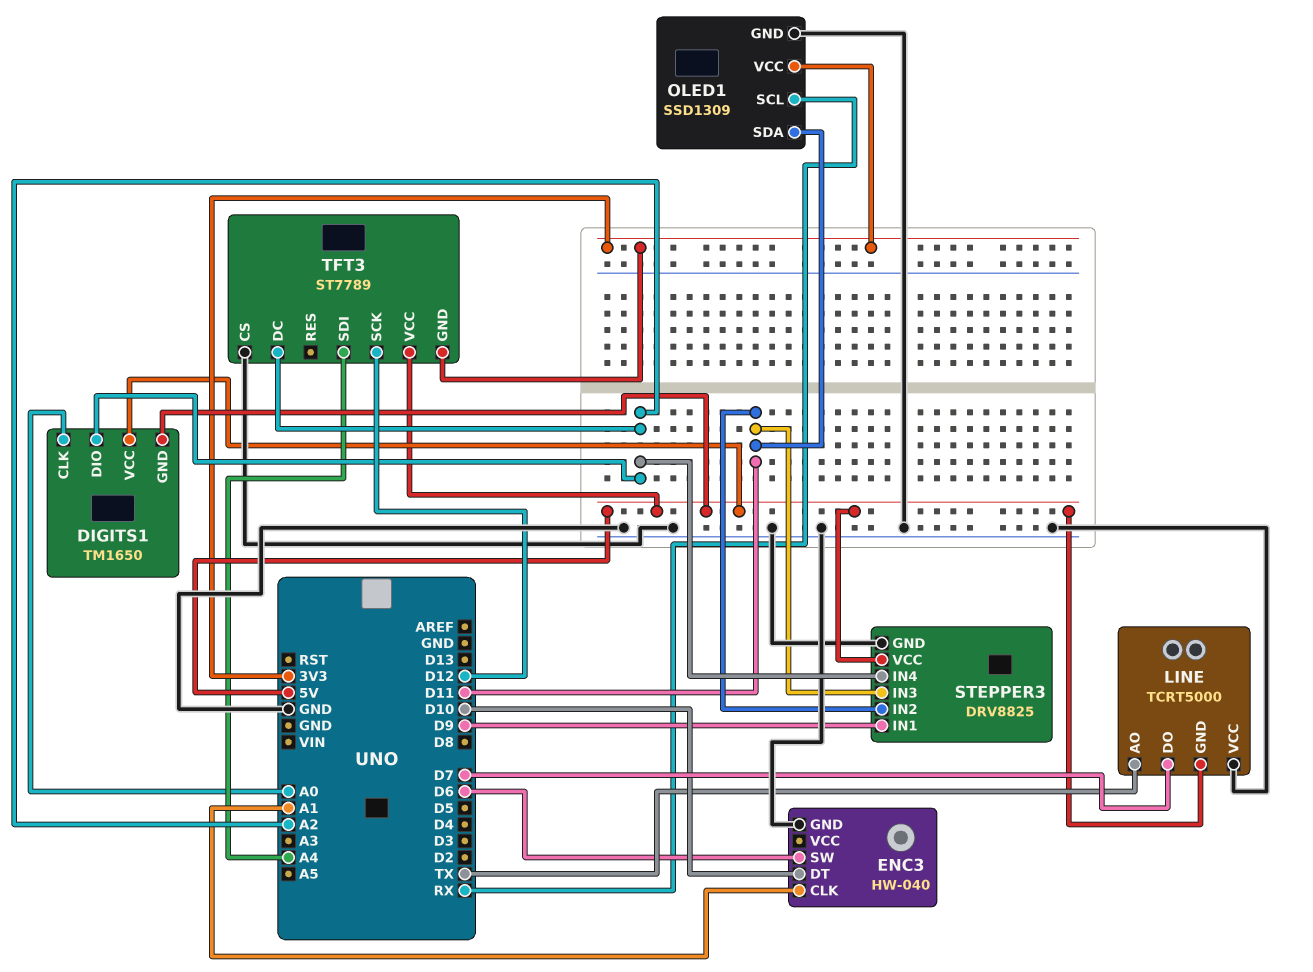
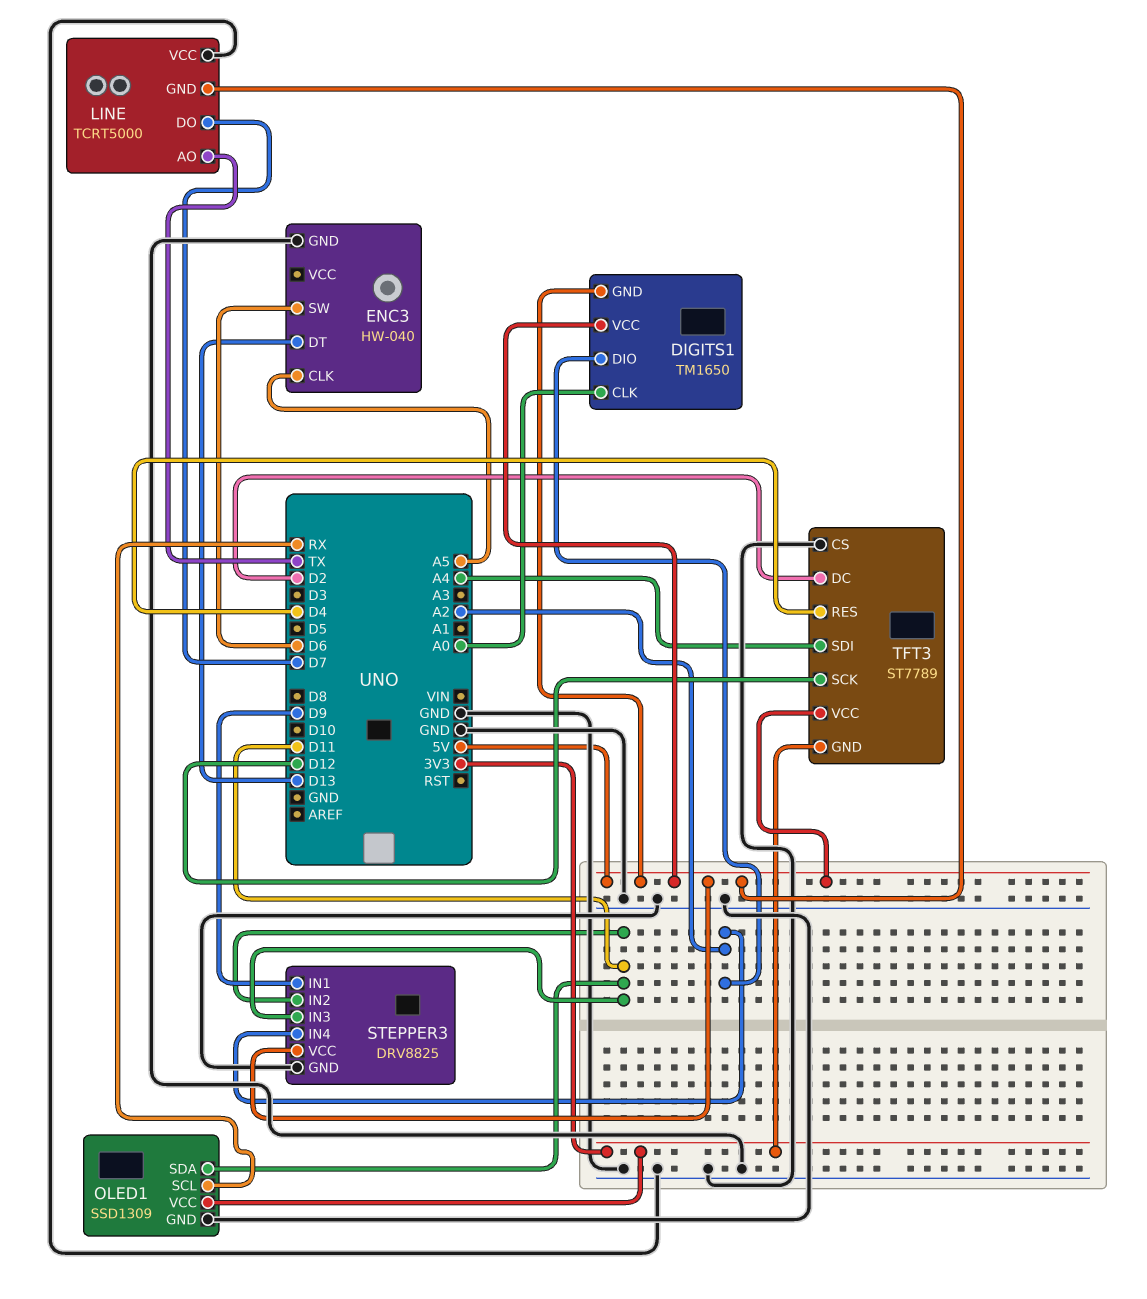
ENC3 pin CLK: A1 -> A5
ENC3 pin DT: D10 -> D13
TFT3 pin DC: A2 -> D2
TFT3 pin RES: none -> D4

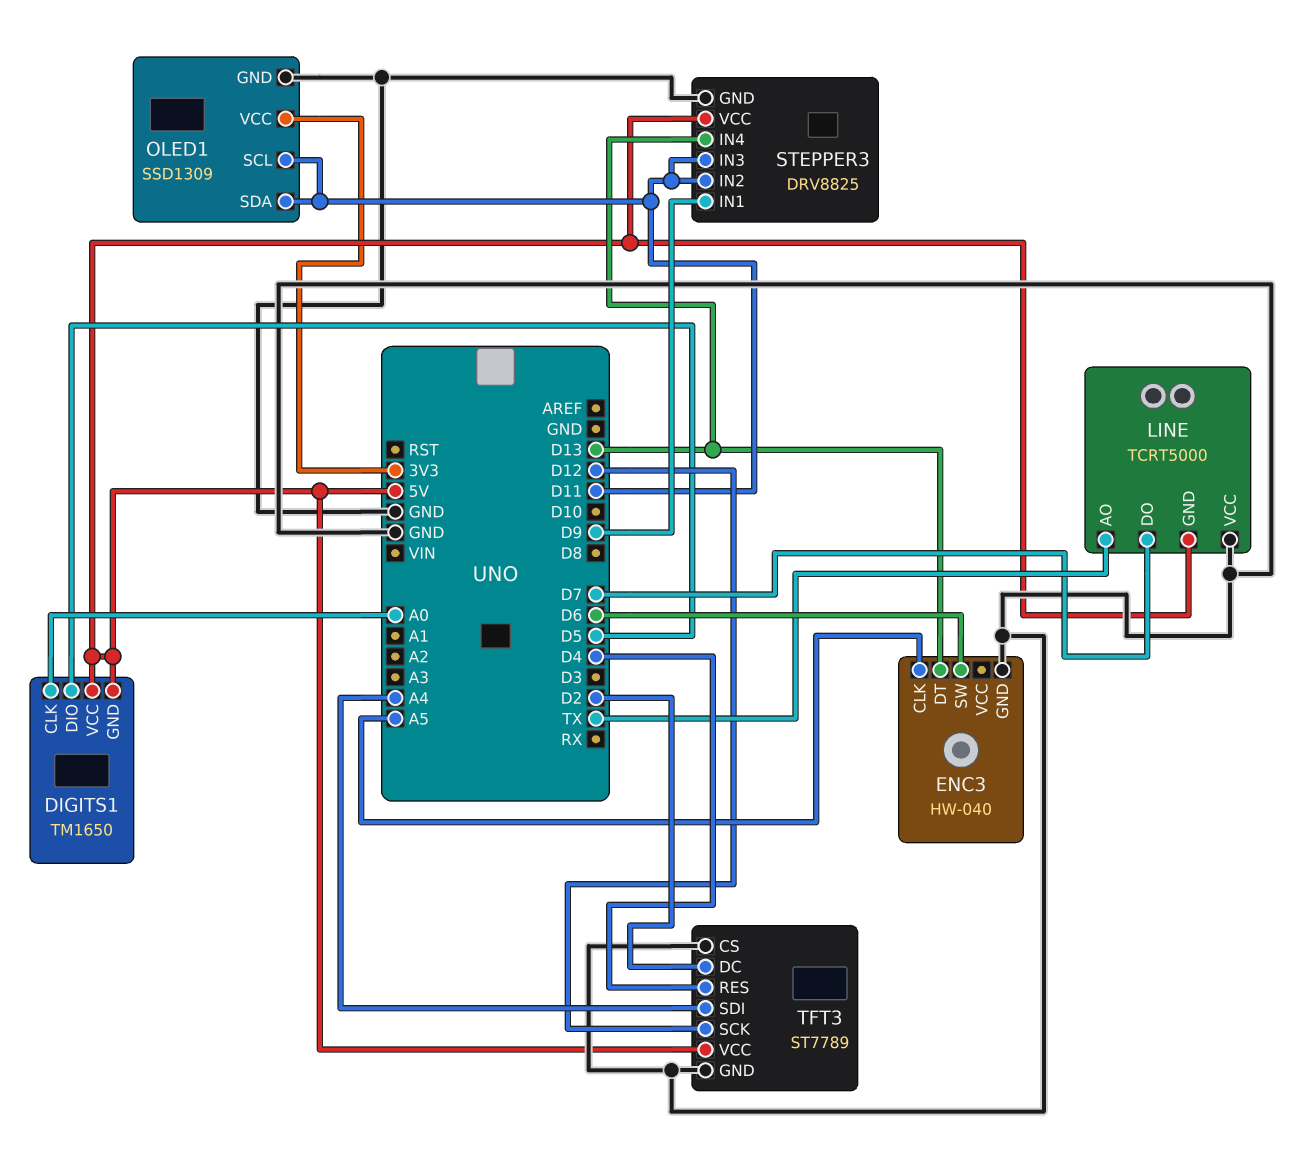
DIGITS1 pin DIO: A2 -> D5
OLED1 pin SCL: RX -> D11
STEPPER3 pin IN4: A2 -> D13
TFT3 pin GND: 3V3 -> GND

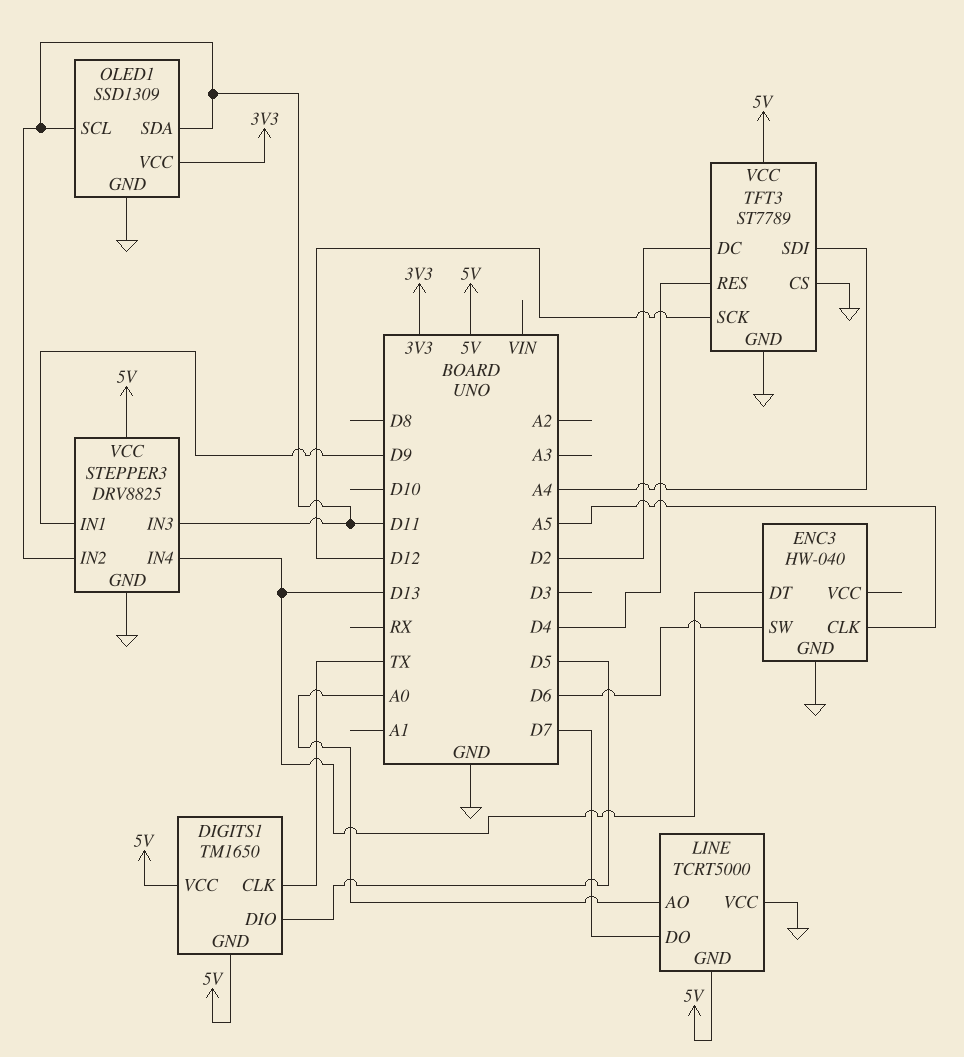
DIGITS1 pin CLK: A0 -> TX
LINE pin AO: TX -> A0

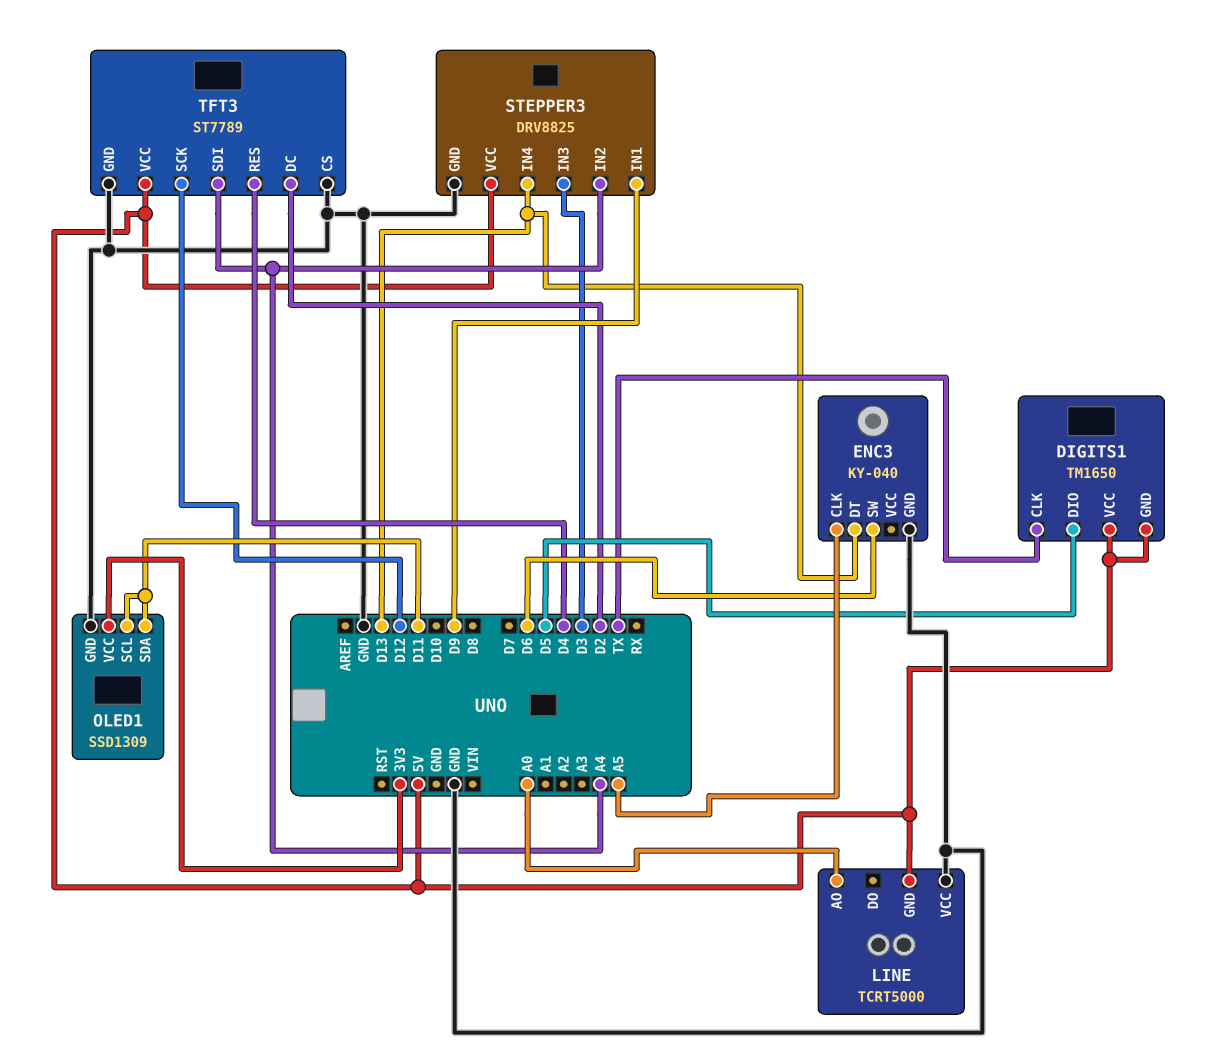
ENC3: HW-040 -> KY-040
LINE pin DO: D7 -> none
STEPPER3 pin IN2: D11 -> A4
STEPPER3 pin IN3: D11 -> D3

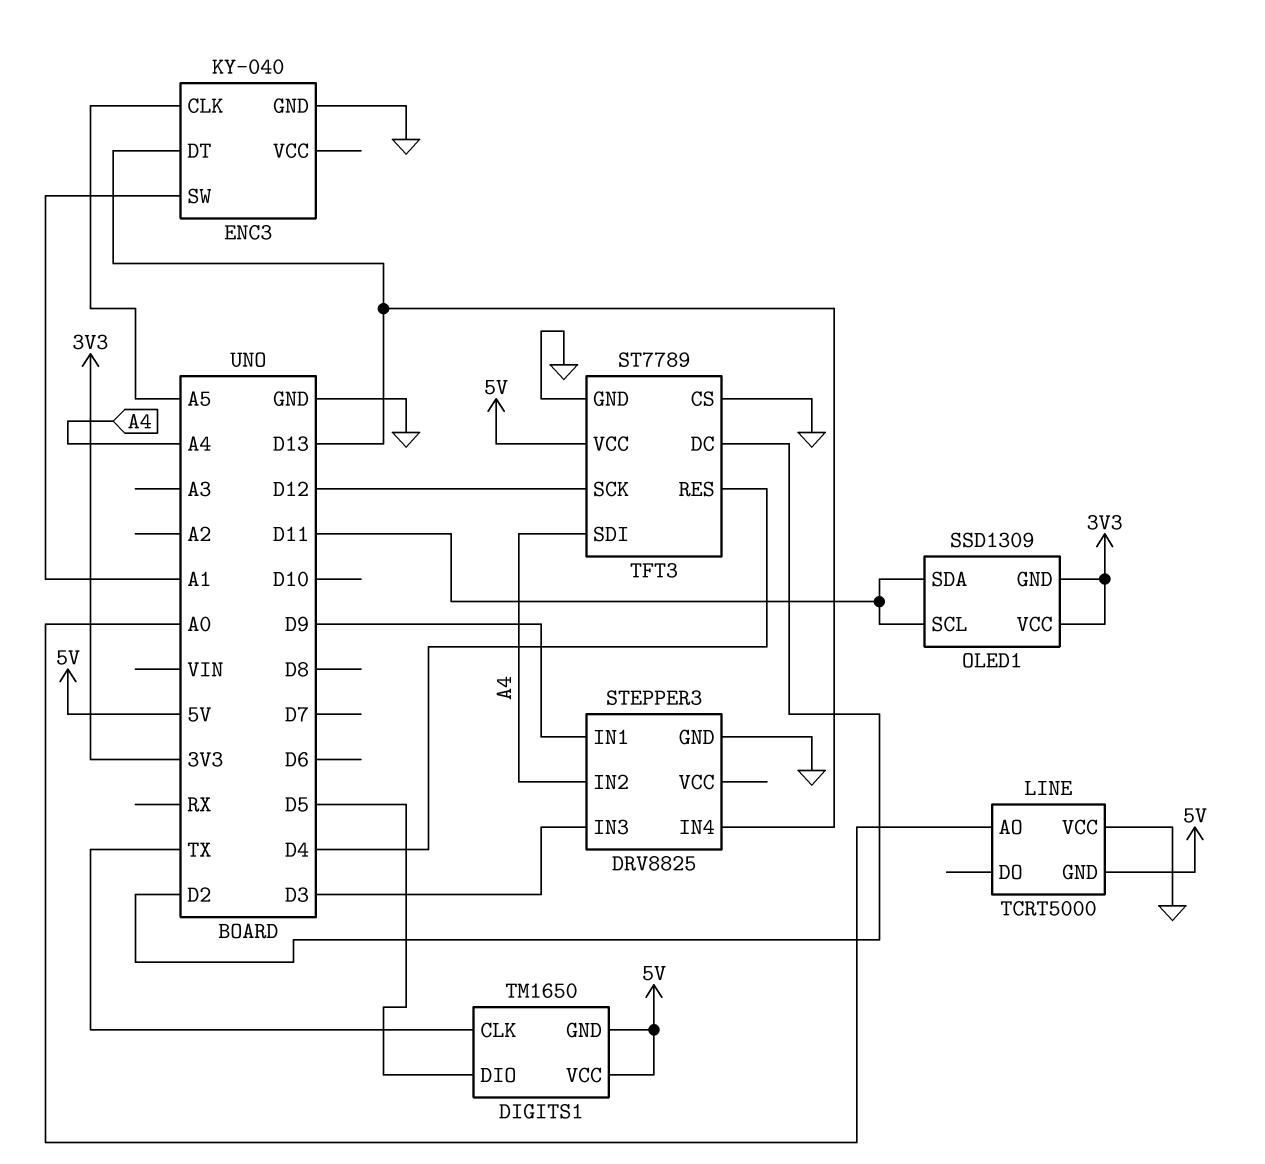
ENC3 pin SW: D6 -> A1
OLED1 pin GND: GND -> 3V3
STEPPER3 pin VCC: 5V -> none

